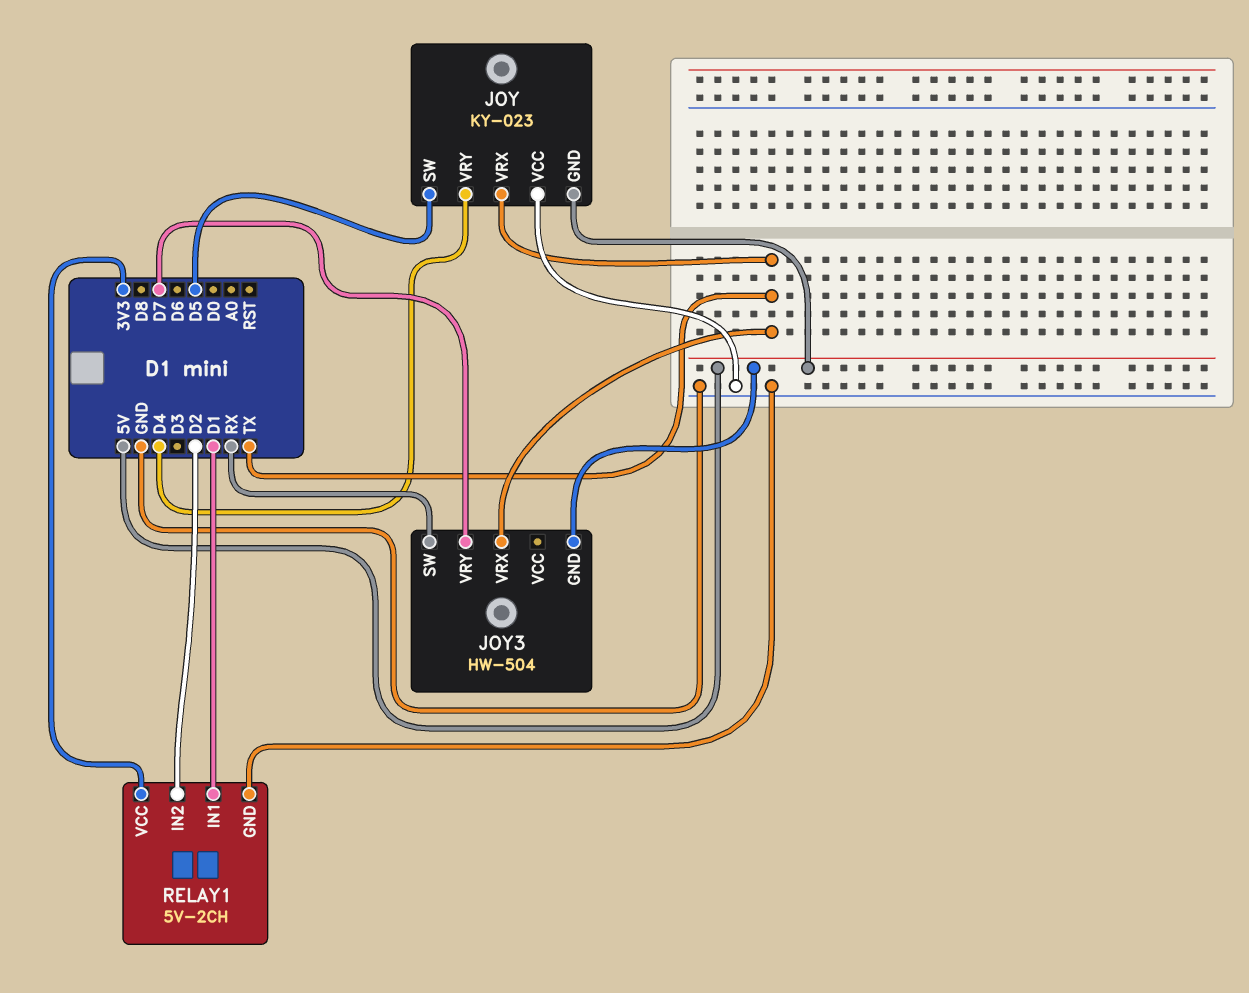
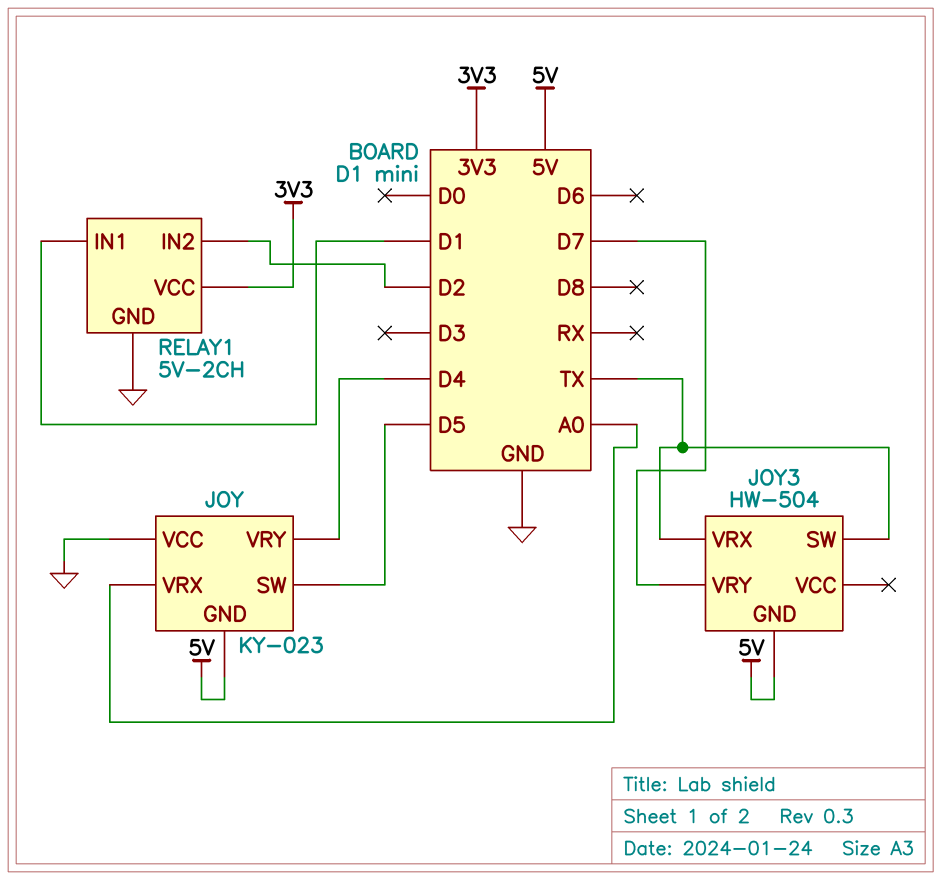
JOY pin VRX: TX -> A0
JOY3 pin SW: RX -> TX

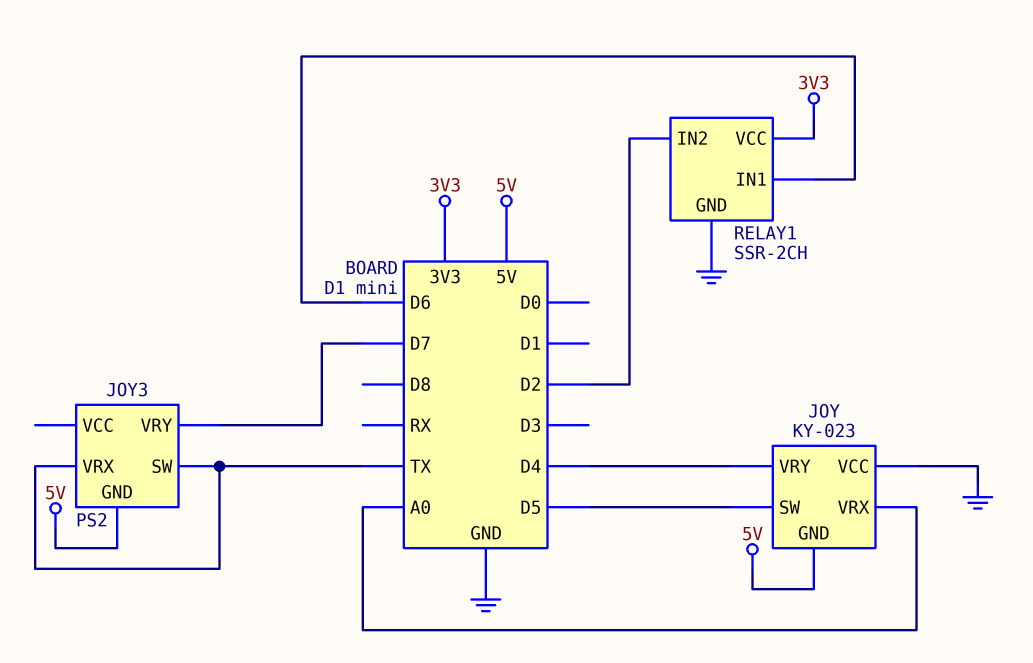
JOY3: HW-504 -> PS2
RELAY1: 5V-2CH -> SSR-2CH
RELAY1 pin IN1: D1 -> D6

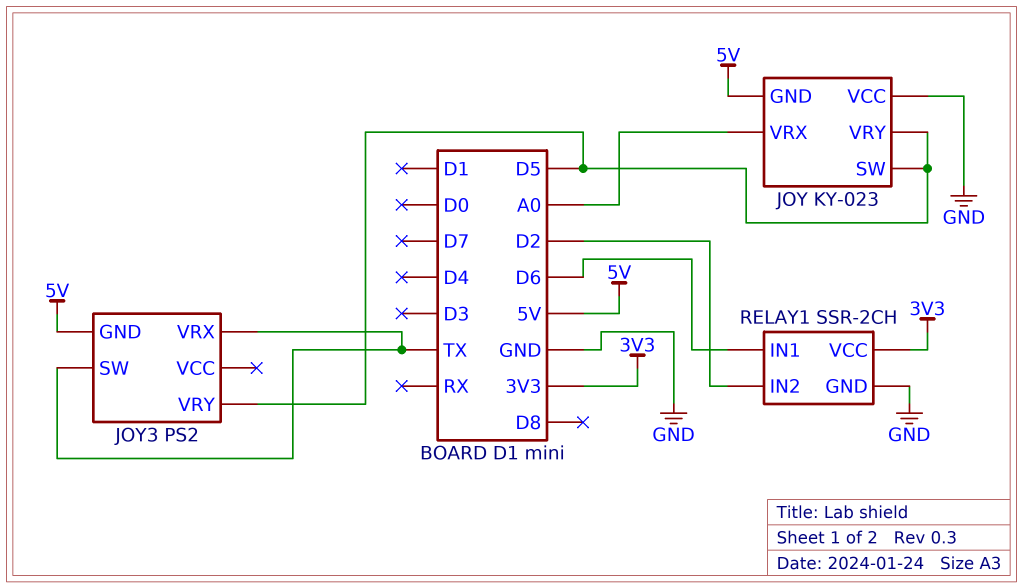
JOY pin VRY: D4 -> D5
JOY3 pin VRY: D7 -> D5

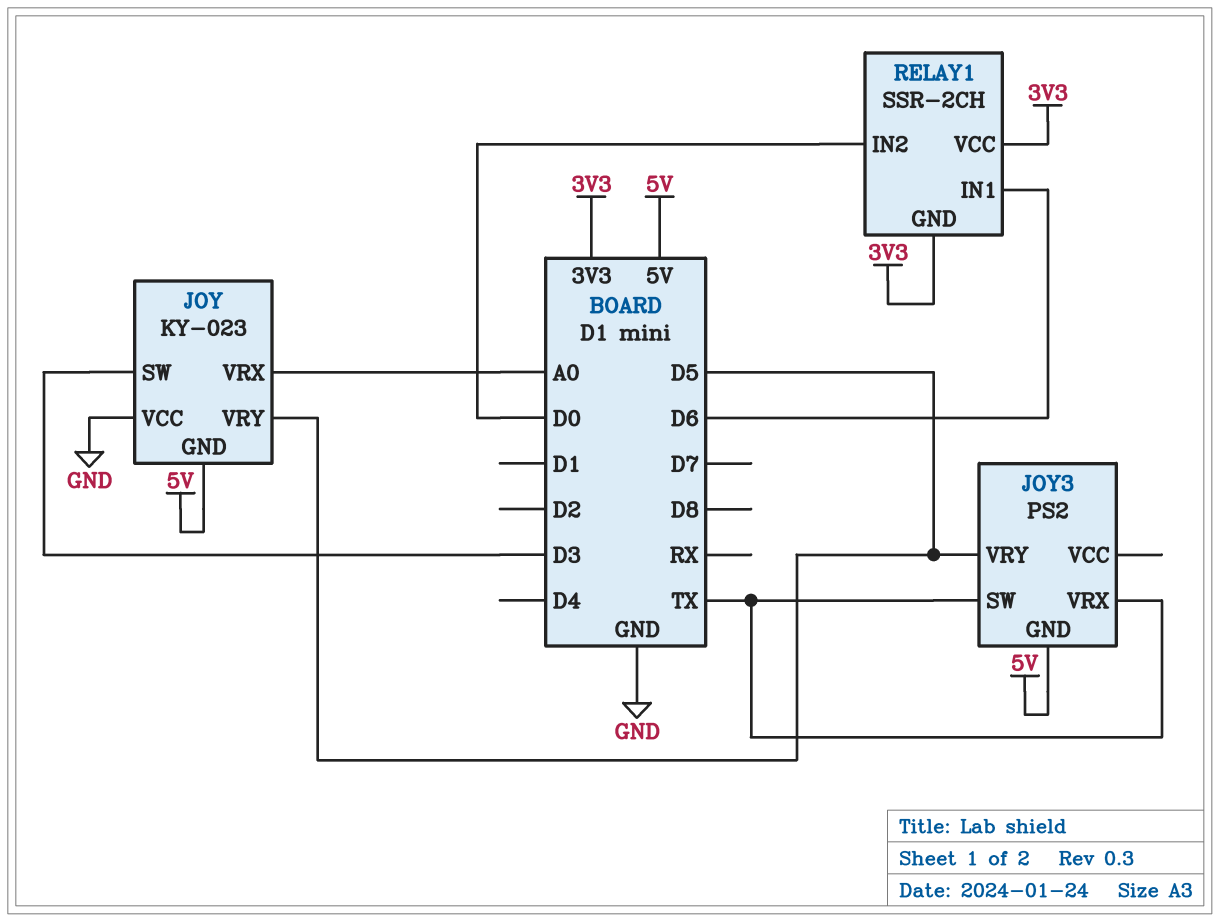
JOY pin SW: D5 -> D3
RELAY1 pin GND: GND -> 3V3
RELAY1 pin IN2: D2 -> D0

